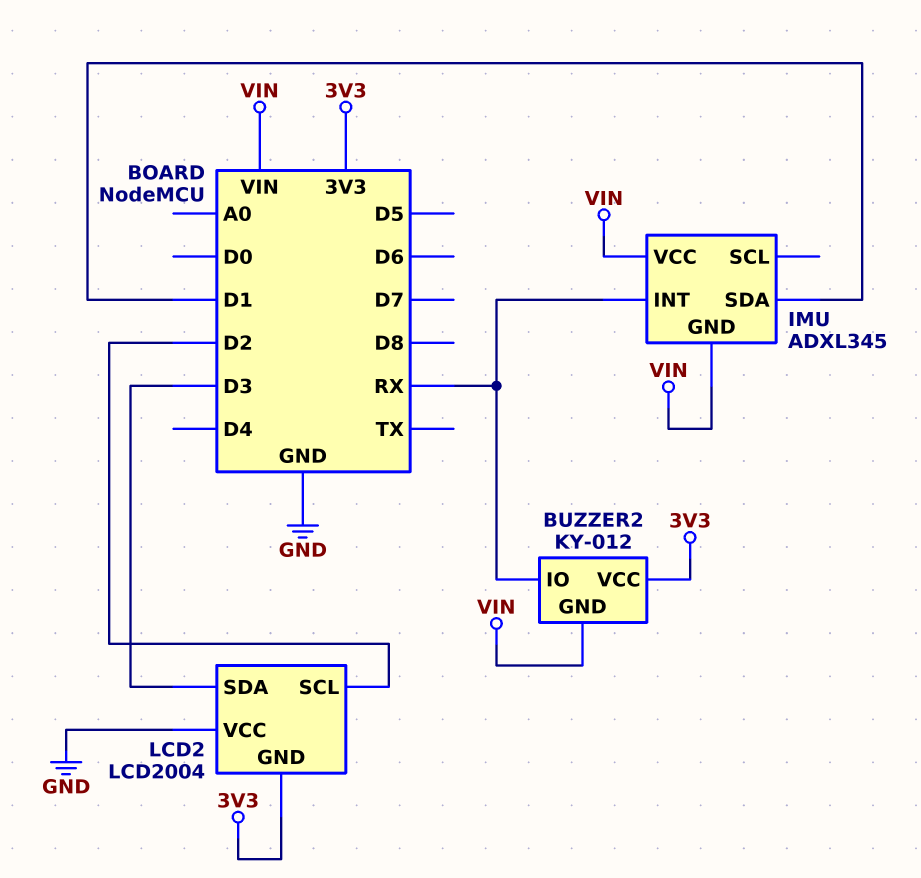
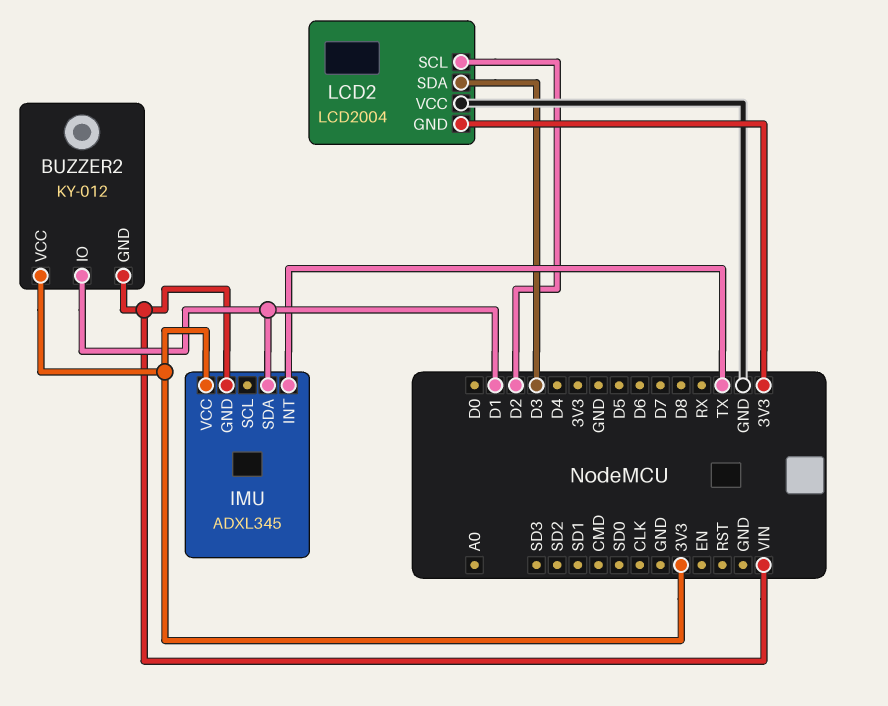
BUZZER2 pin IO: RX -> D1
IMU pin INT: RX -> TX
IMU pin VCC: VIN -> 3V3

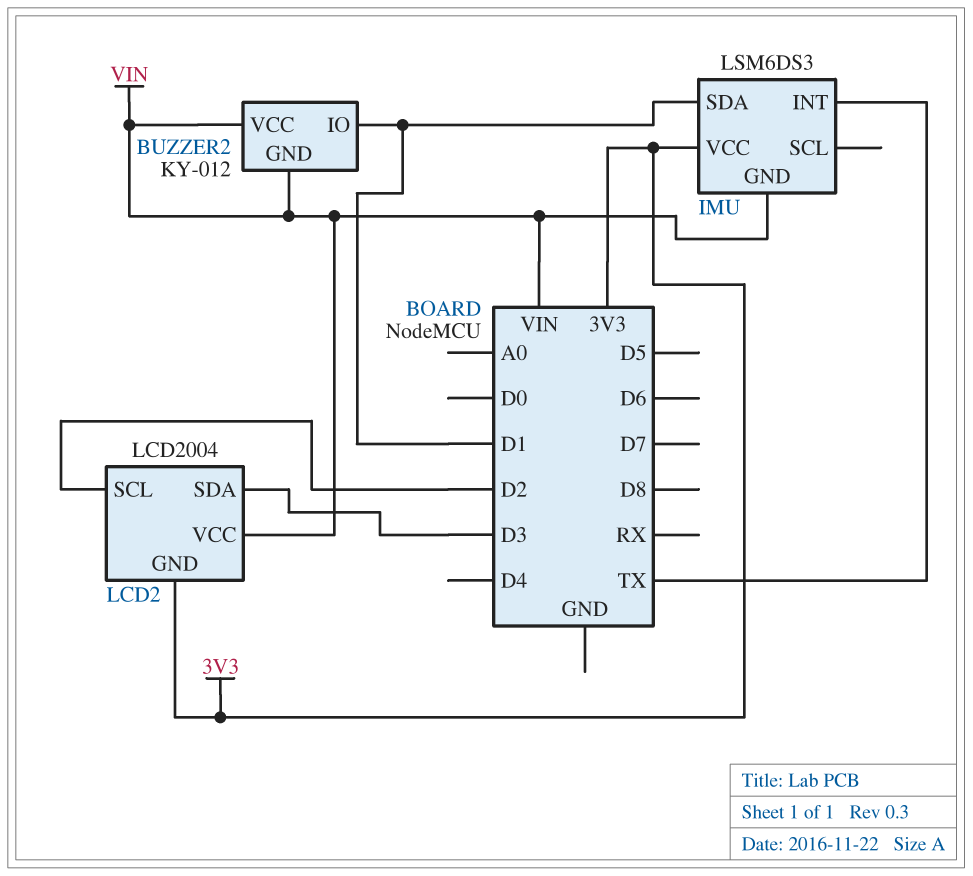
BUZZER2 pin VCC: 3V3 -> VIN
IMU: ADXL345 -> LSM6DS3
LCD2 pin VCC: GND -> VIN

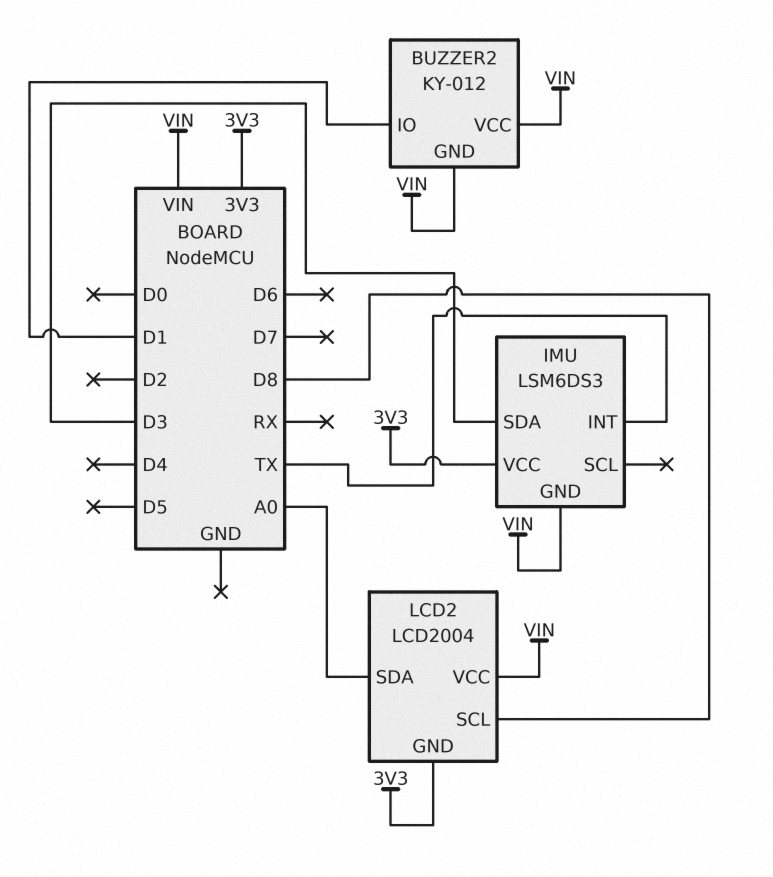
IMU pin SDA: D1 -> D3
LCD2 pin SCL: D2 -> D8
LCD2 pin SDA: D3 -> A0

